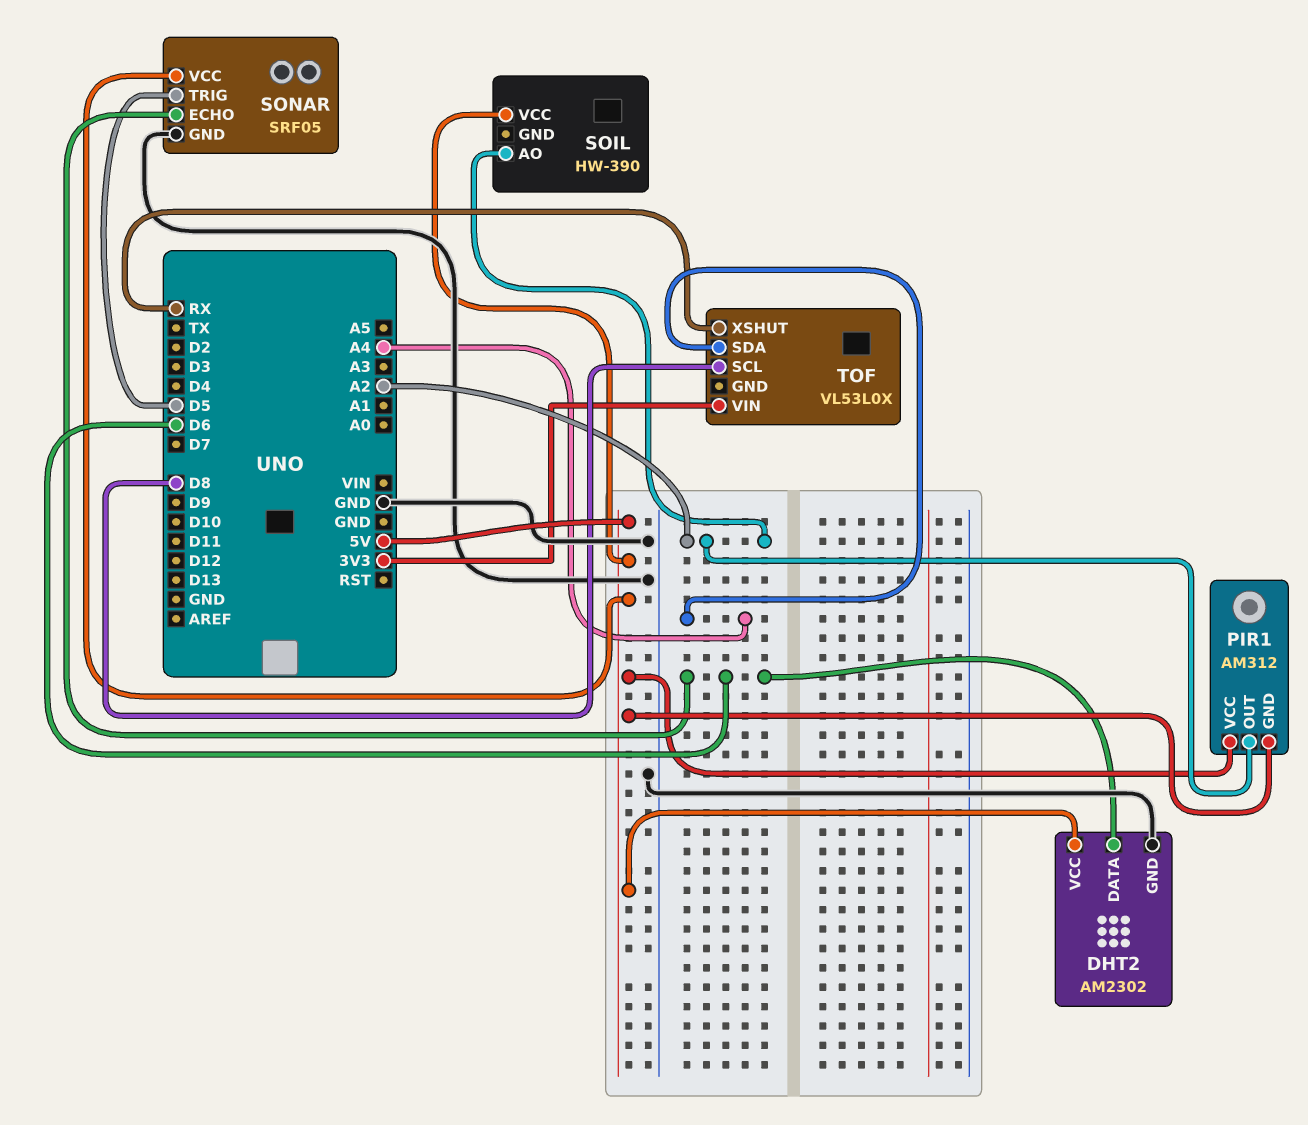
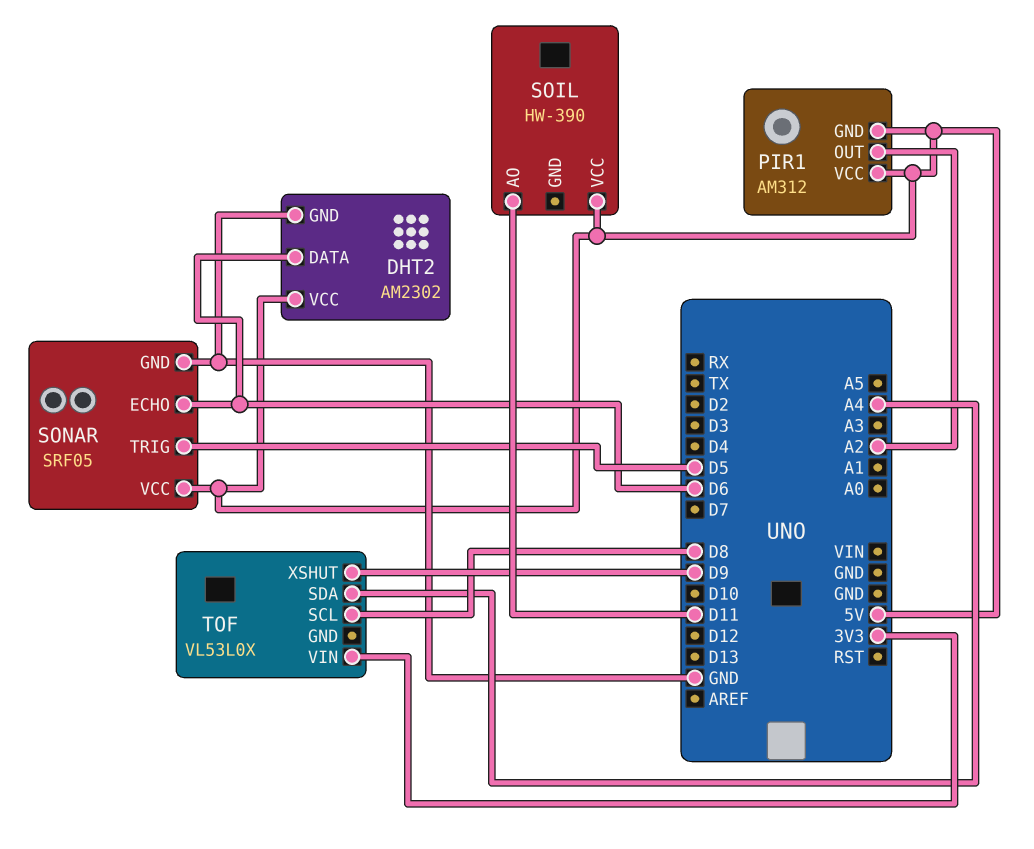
SOIL pin AO: A2 -> D11
TOF pin XSHUT: RX -> D9

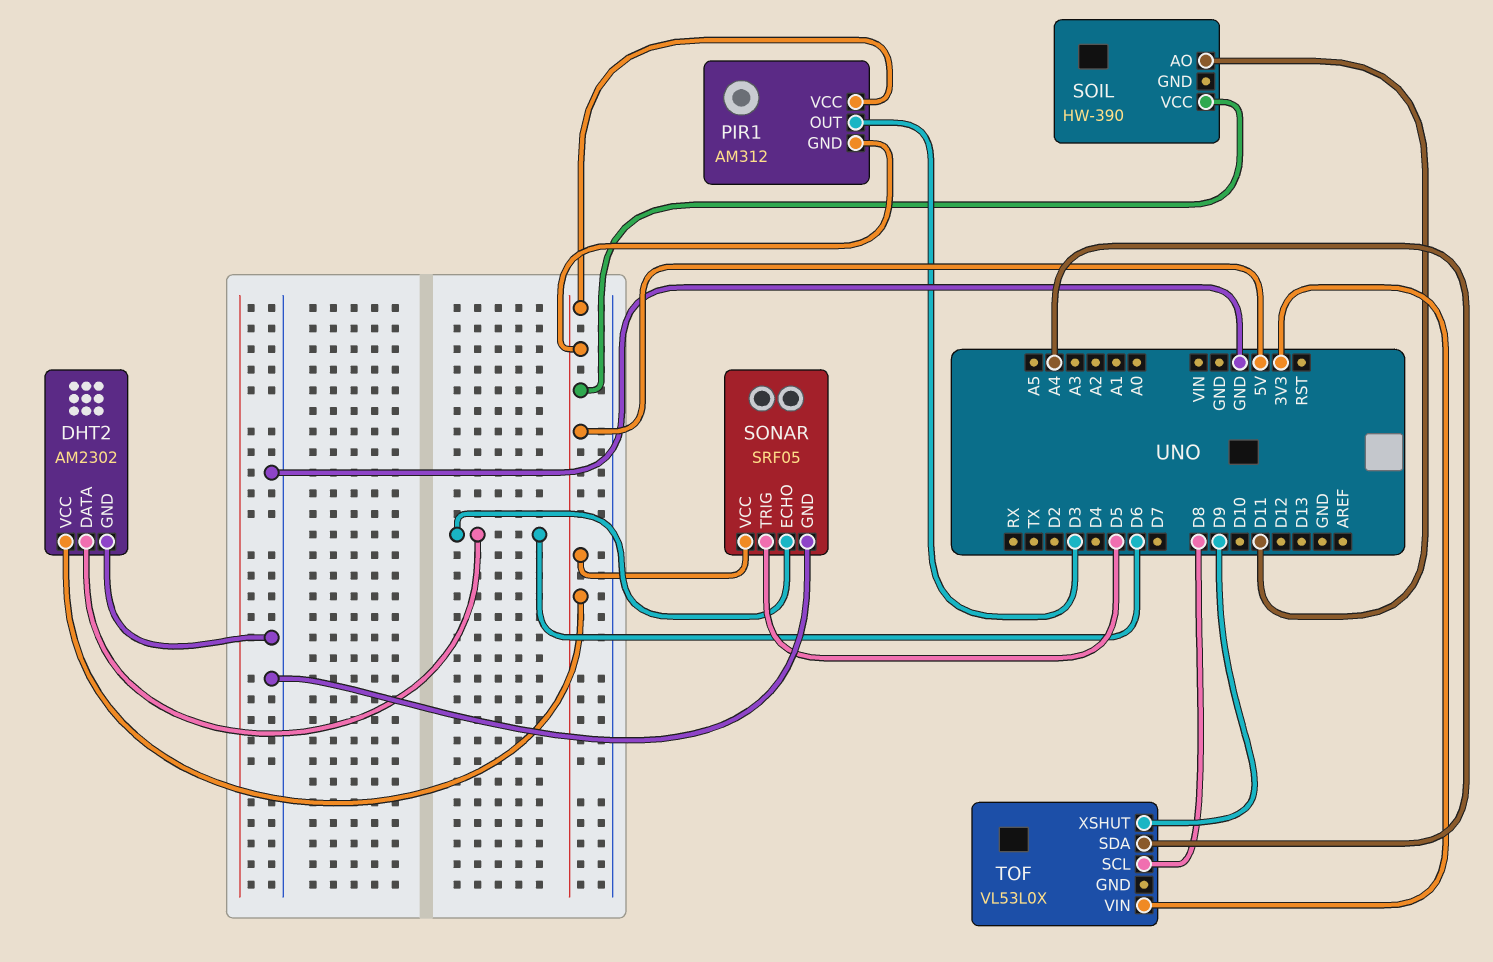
PIR1 pin OUT: A2 -> D3

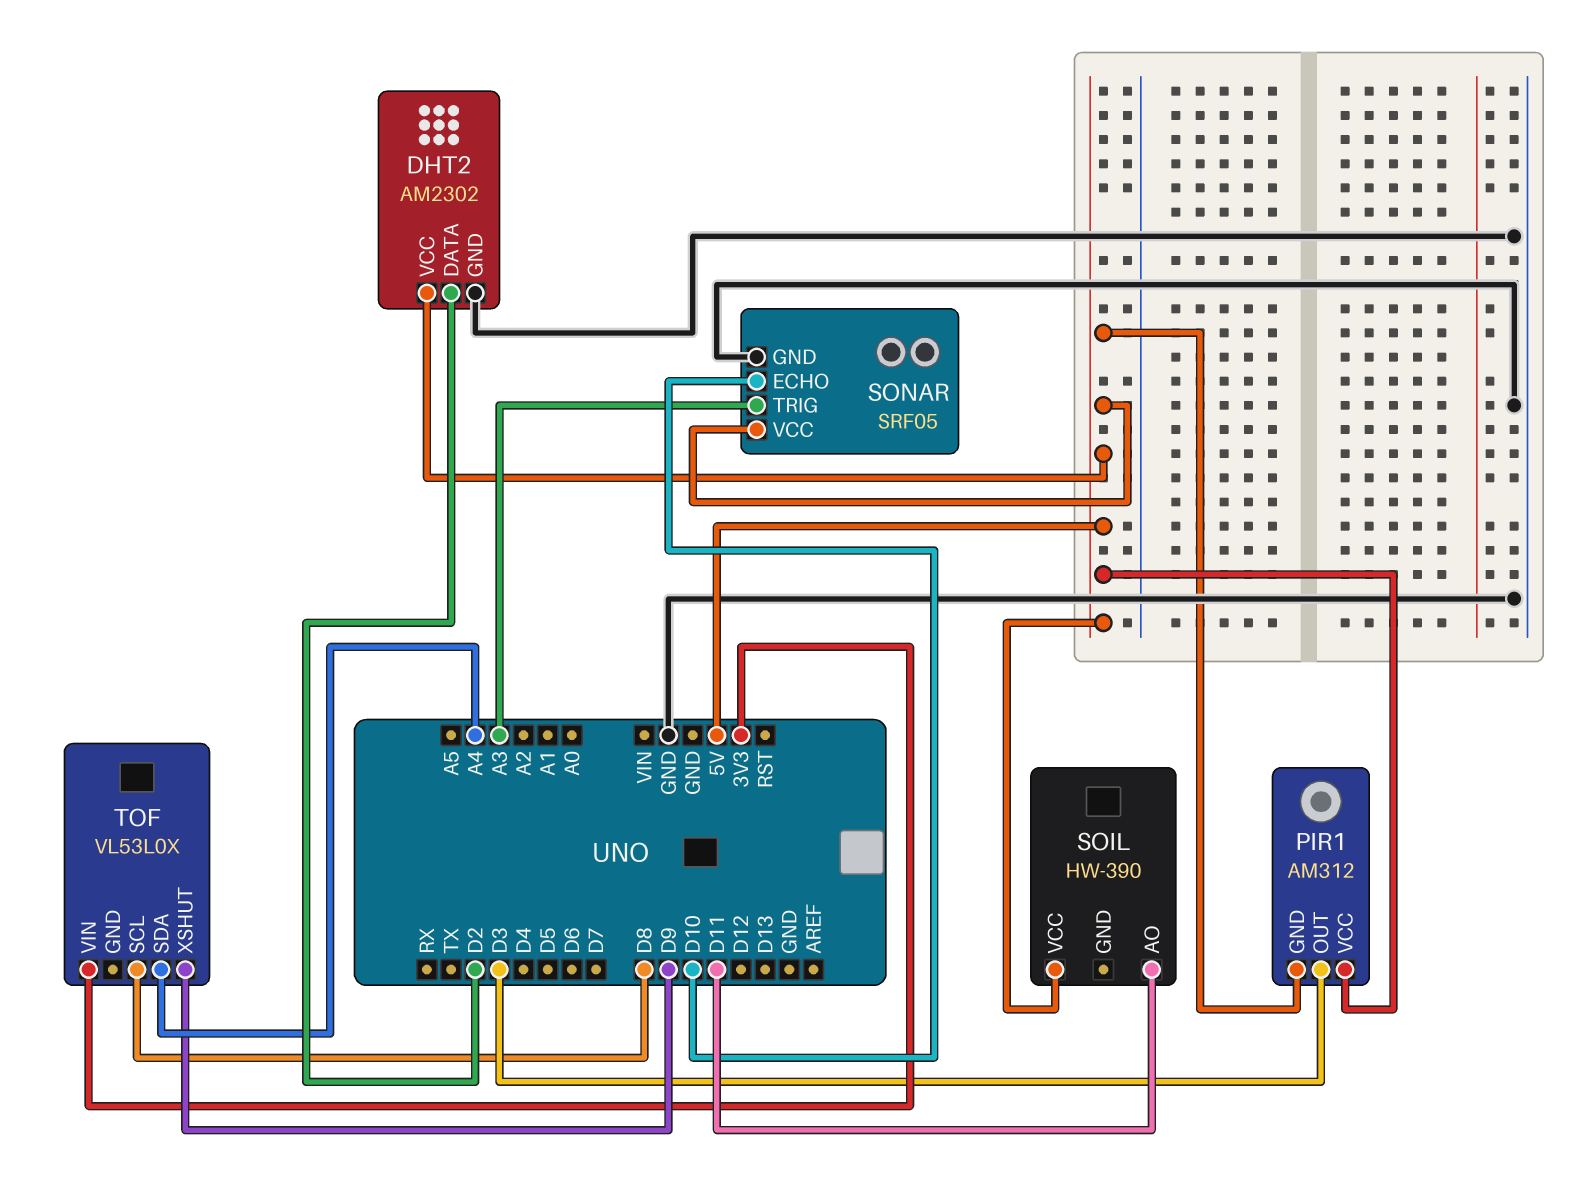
DHT2 pin DATA: D6 -> D2
SONAR pin ECHO: D6 -> D10
SONAR pin TRIG: D5 -> A3

